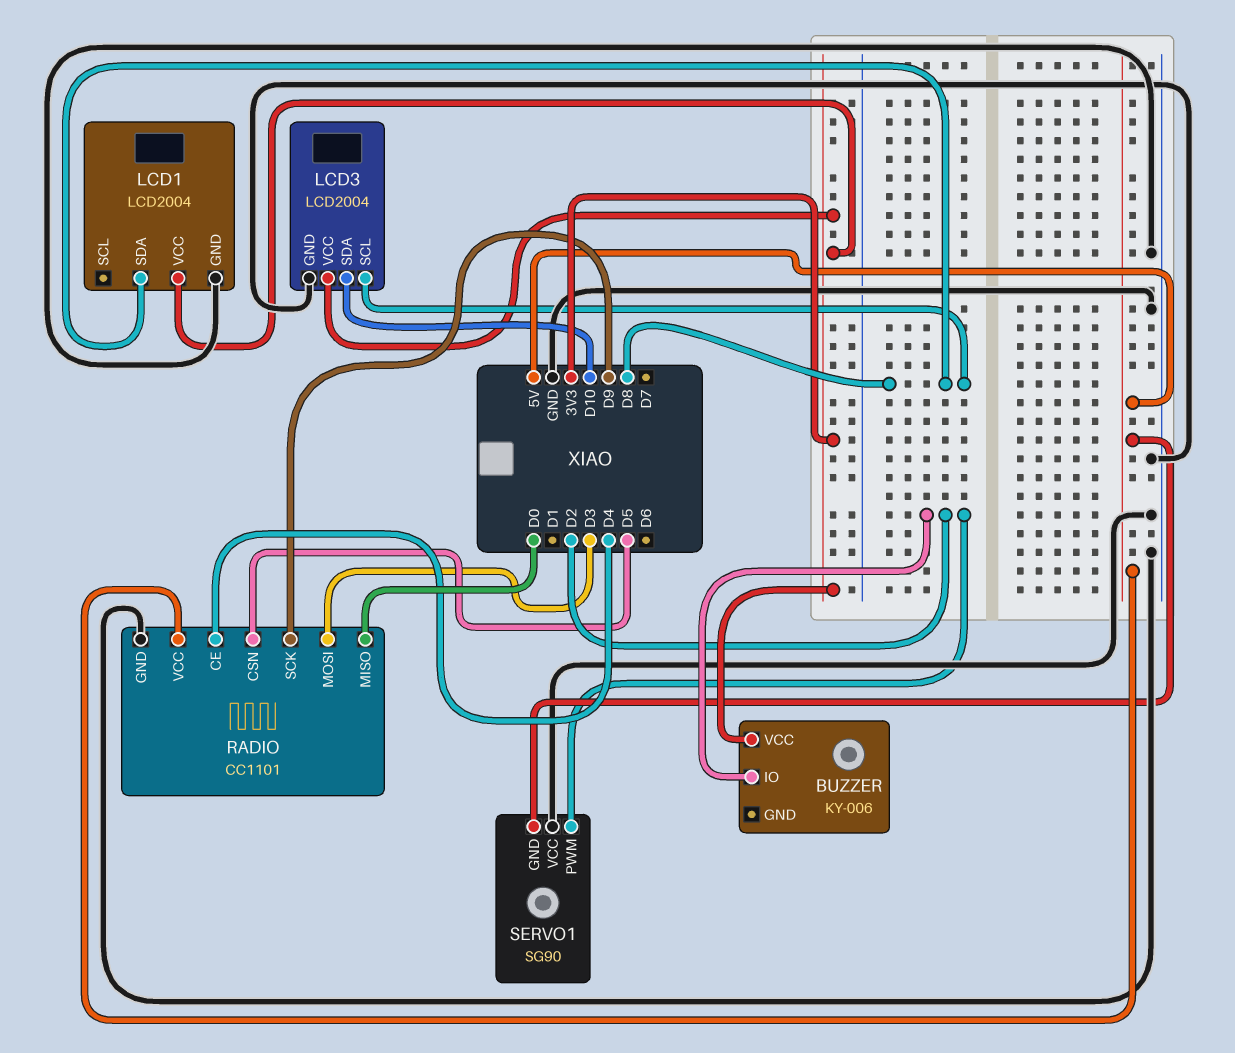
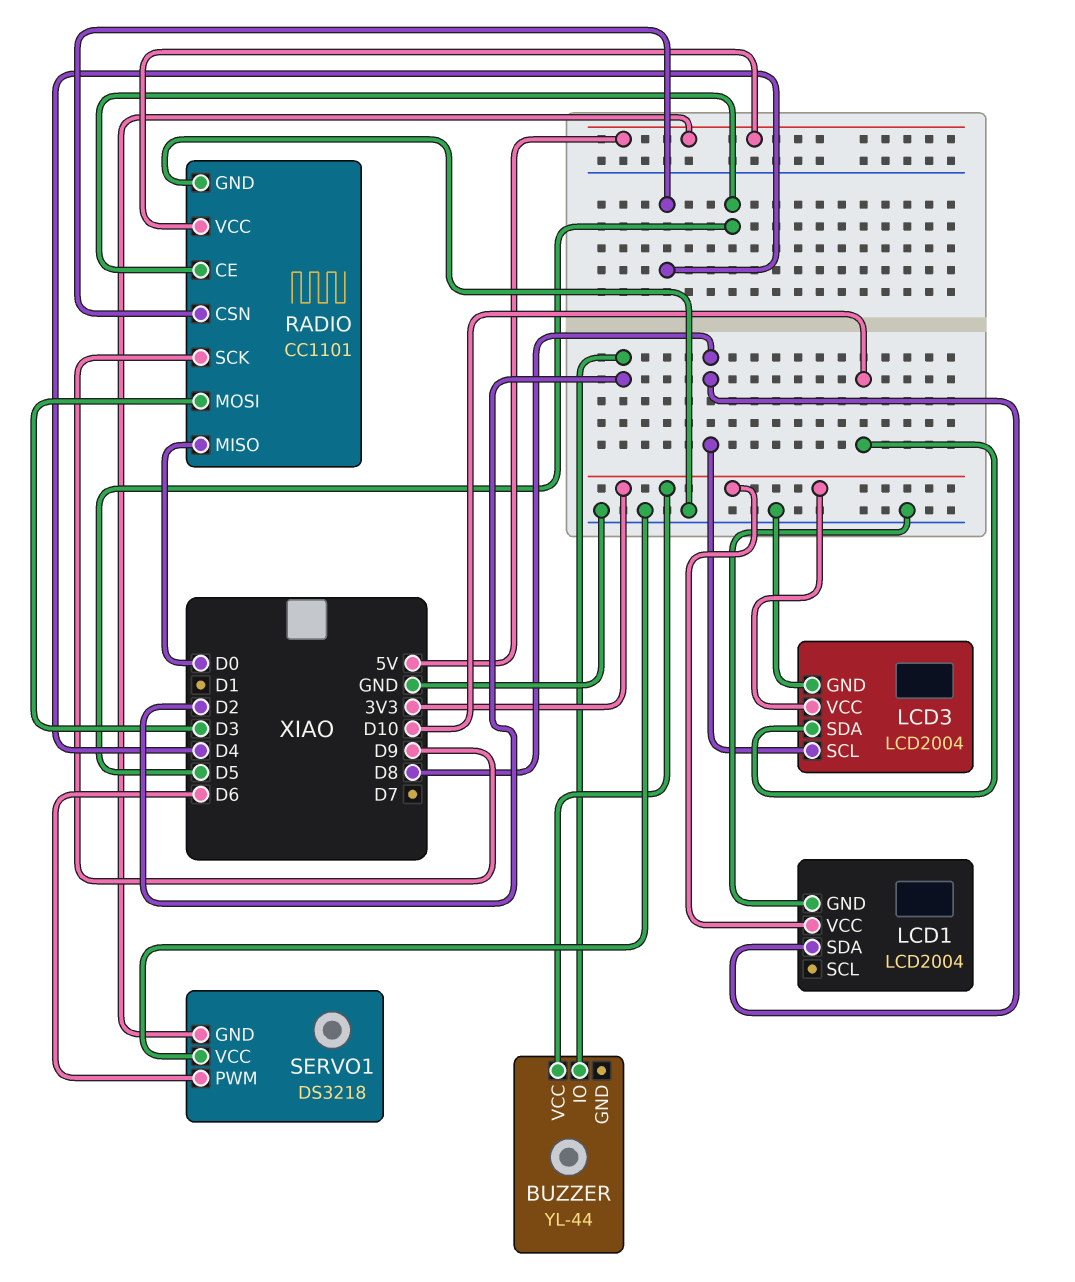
BUZZER: KY-006 -> YL-44
RADIO pin CE: D4 -> D5
RADIO pin CSN: D5 -> D4
SERVO1: SG90 -> DS3218
SERVO1 pin PWM: D2 -> D6

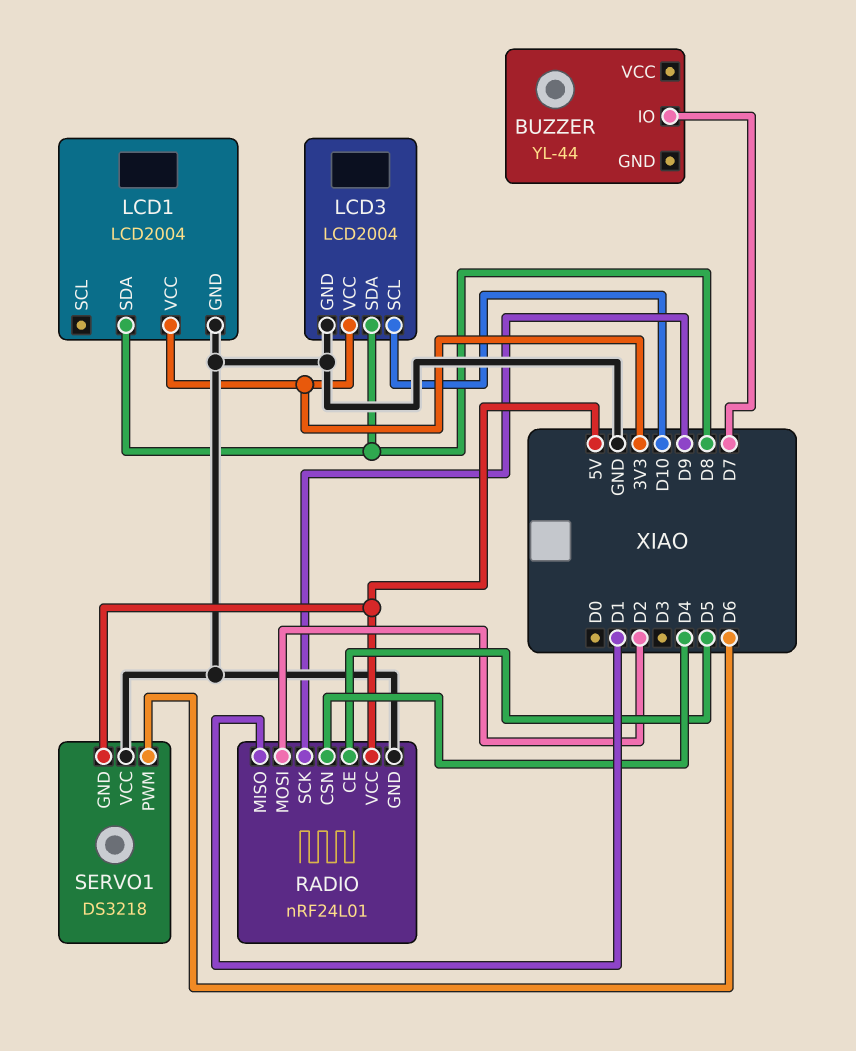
BUZZER pin IO: D2 -> D7
BUZZER pin VCC: 3V3 -> none
LCD3 pin SCL: D8 -> D10
LCD3 pin SDA: D10 -> D8
RADIO: CC1101 -> nRF24L01
RADIO pin MISO: D0 -> D1
RADIO pin MOSI: D3 -> D2

